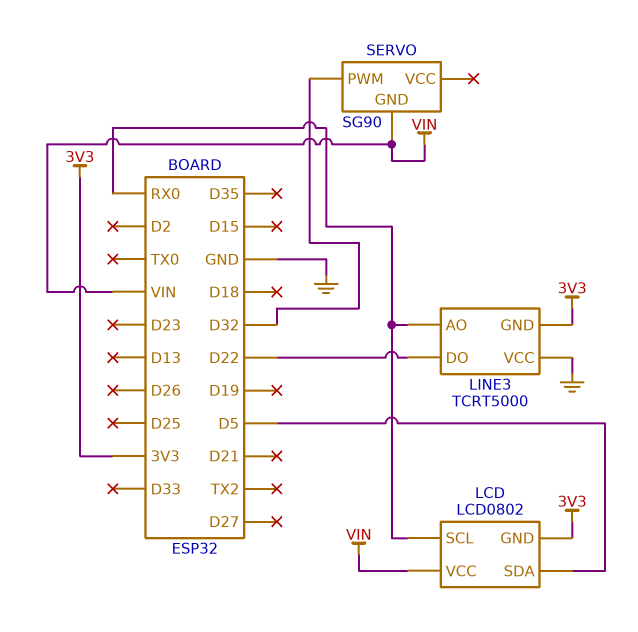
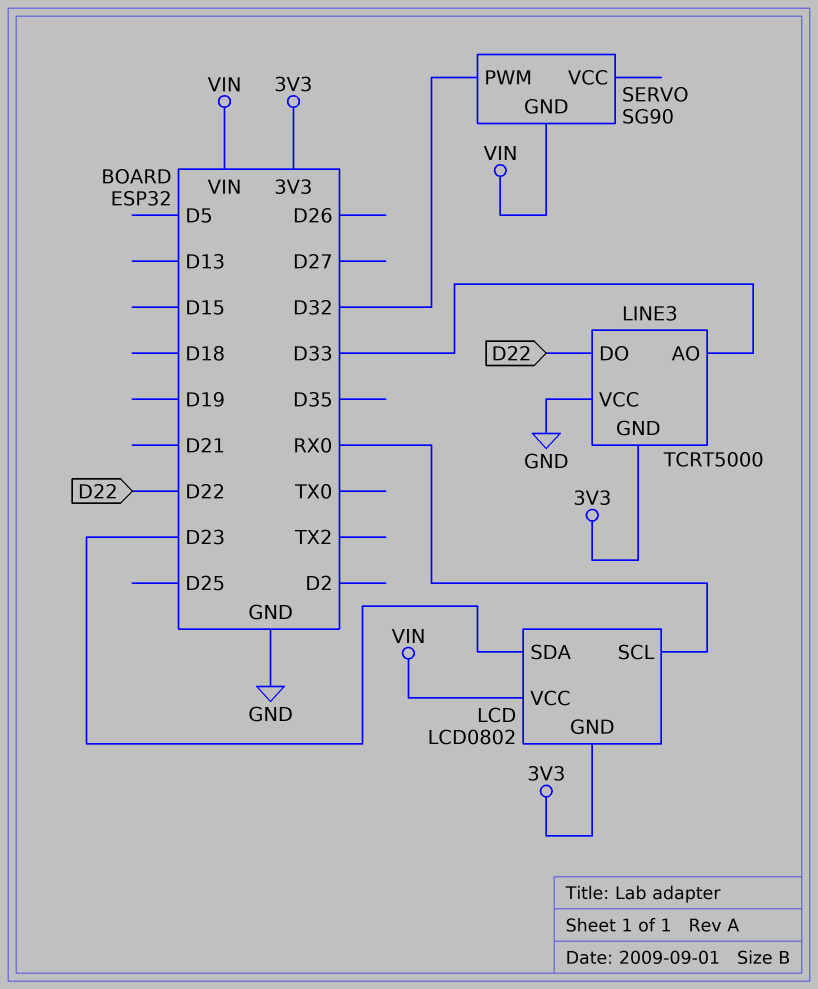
LCD pin SDA: D5 -> D23
LINE3 pin AO: RX0 -> D33

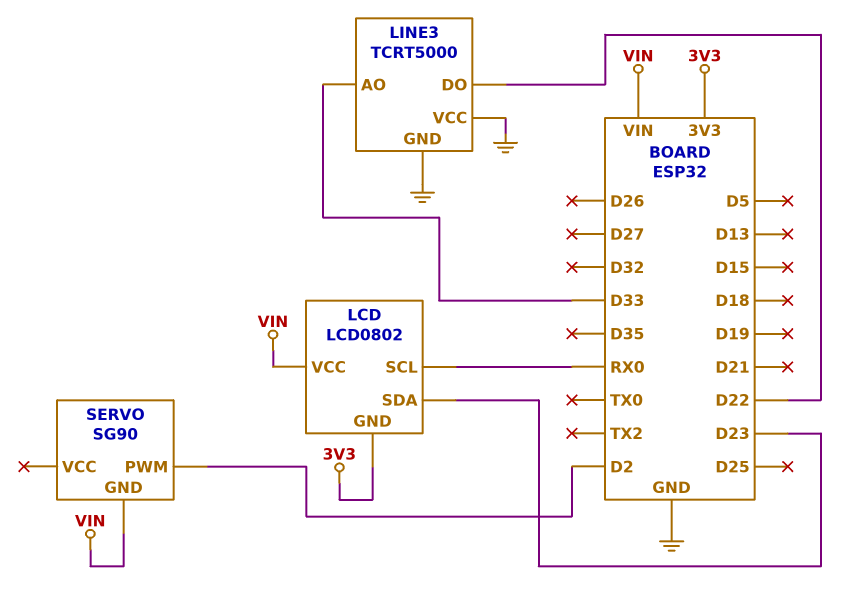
LINE3 pin GND: 3V3 -> GND
SERVO pin PWM: D32 -> D2

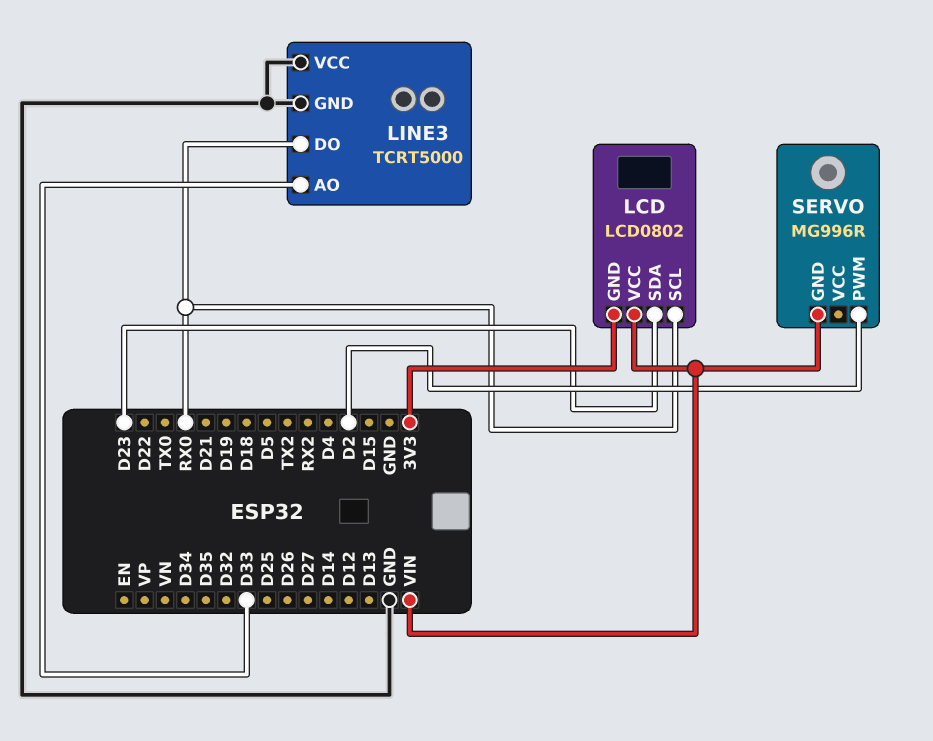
LINE3 pin DO: D22 -> RX0
SERVO: SG90 -> MG996R

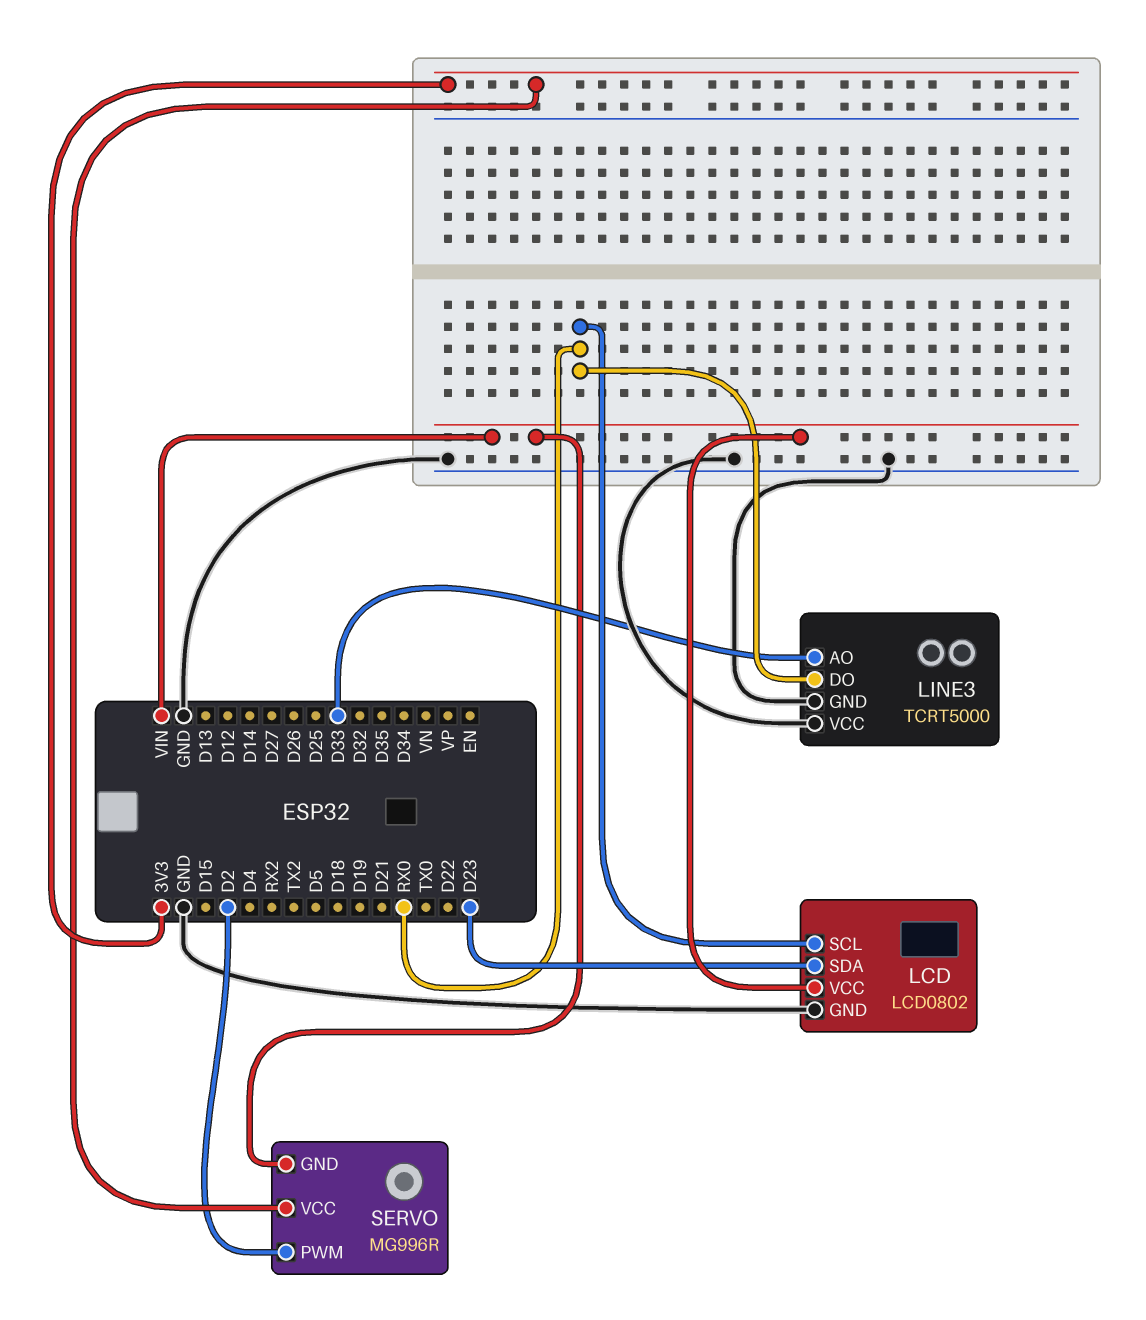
LCD pin GND: 3V3 -> GND
SERVO pin VCC: none -> 3V3

